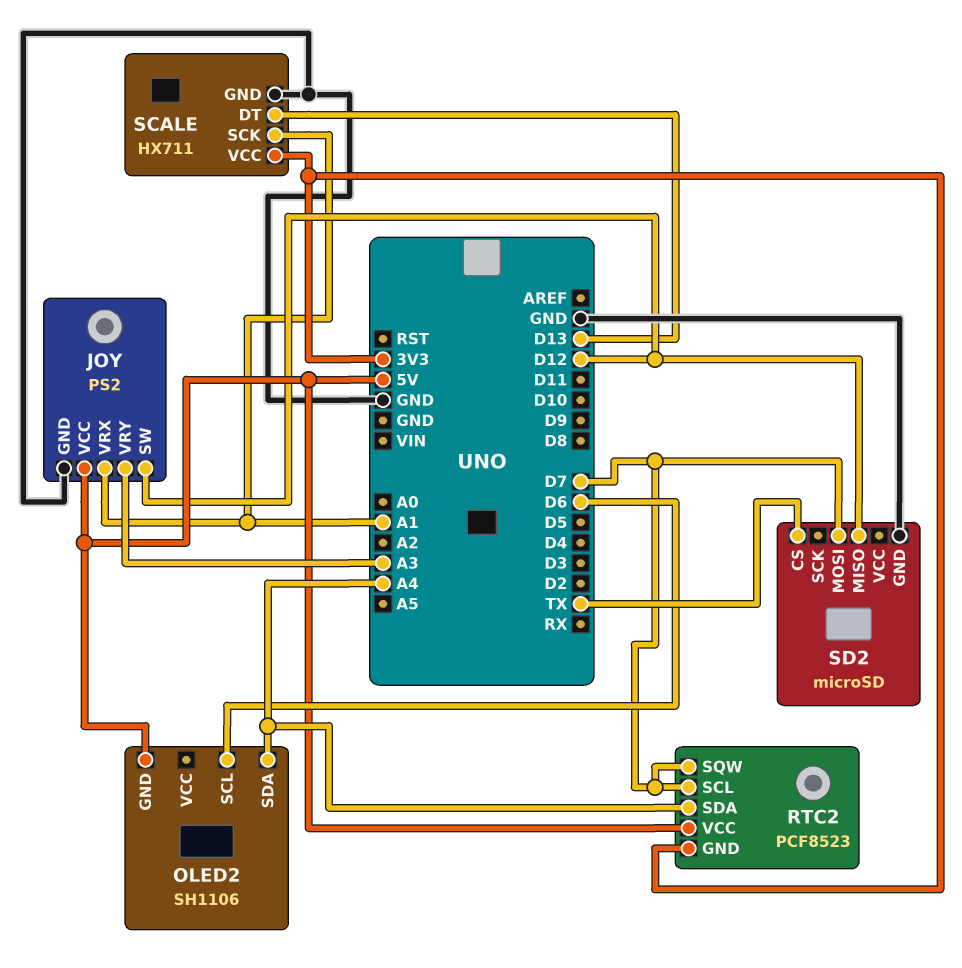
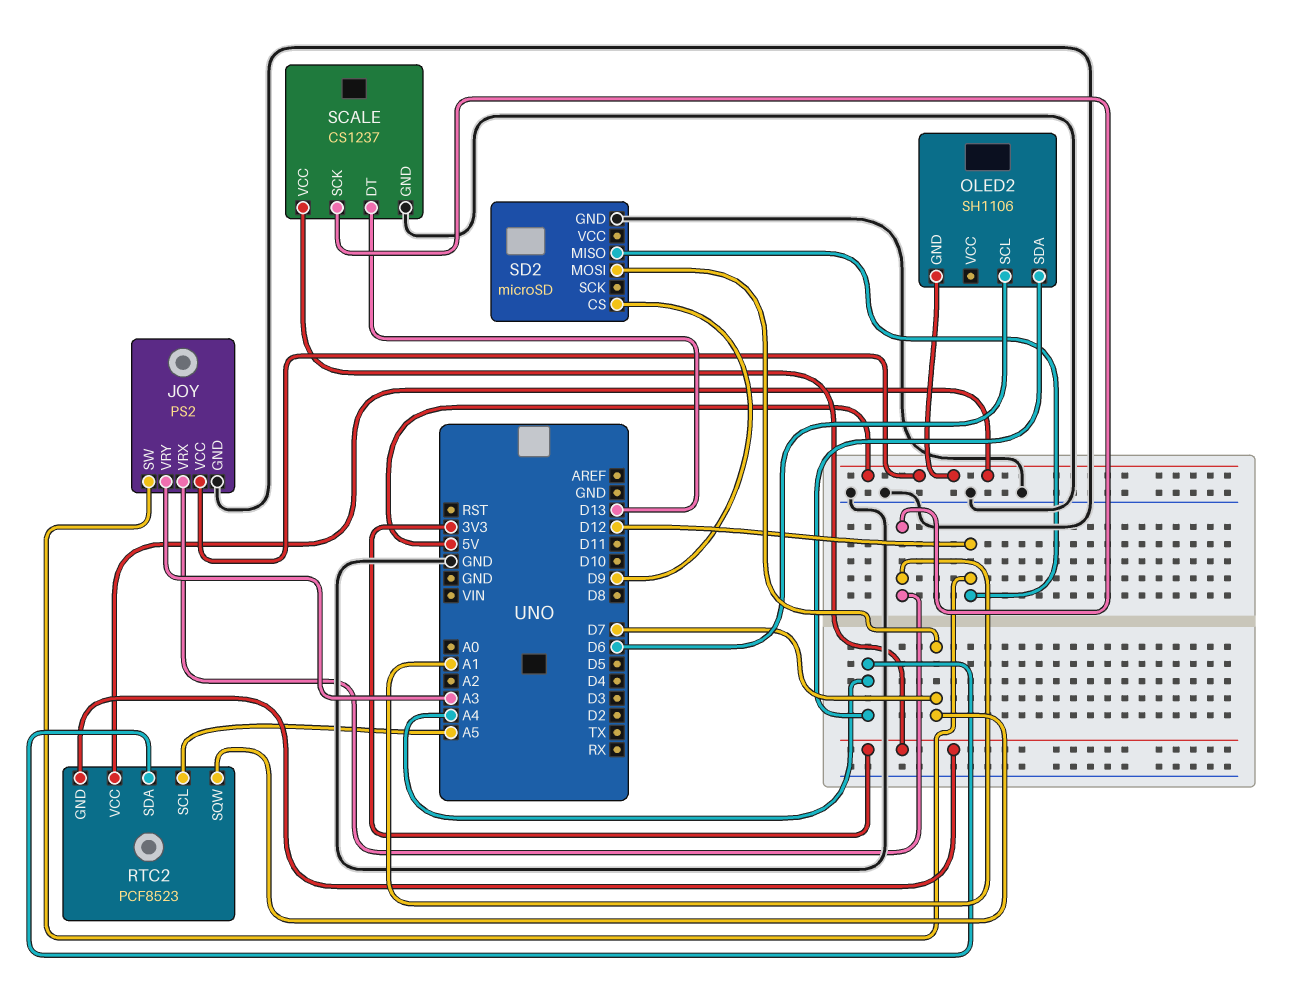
RTC2 pin SCL: D7 -> A5
SCALE: HX711 -> CS1237
SD2 pin CS: TX -> D9

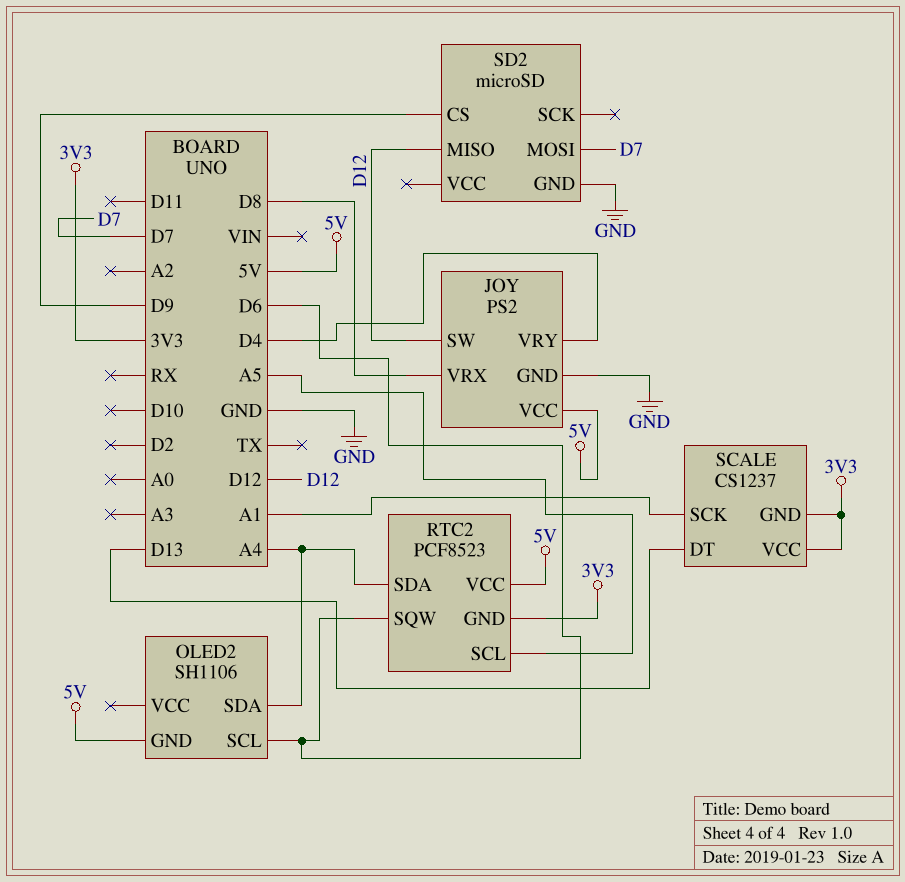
JOY pin VRX: A1 -> D8
JOY pin VRY: A3 -> D4
RTC2 pin SQW: D7 -> D6
SCALE pin GND: GND -> 3V3

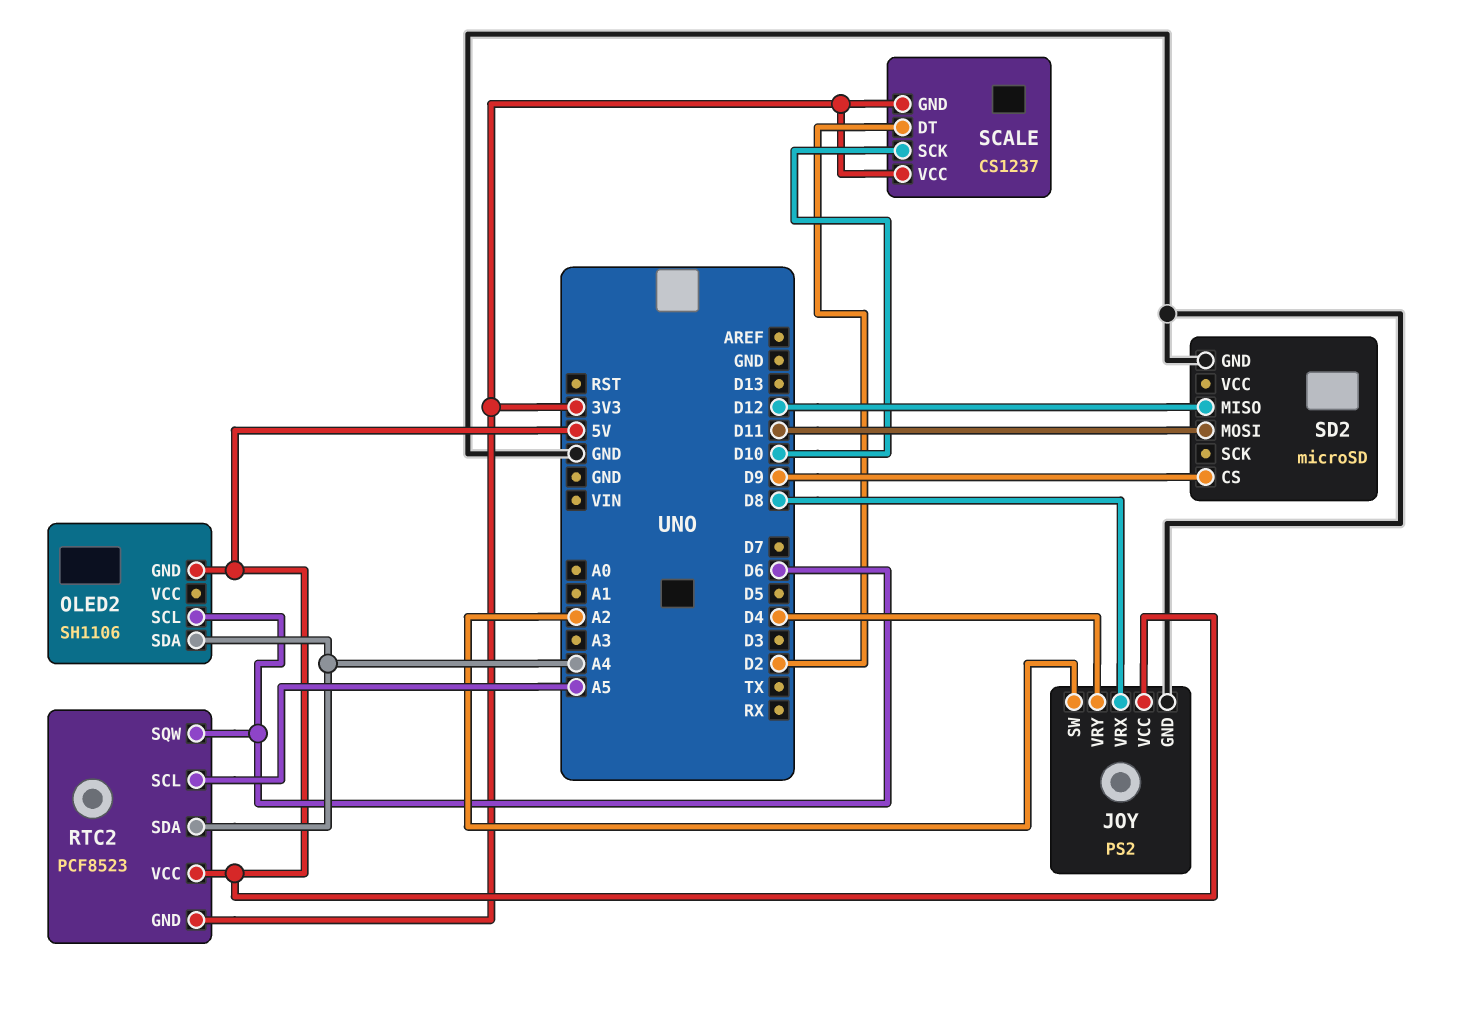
JOY pin SW: D12 -> A2
SCALE pin DT: D13 -> D2
SCALE pin SCK: A1 -> D10
SD2 pin MOSI: D7 -> D11

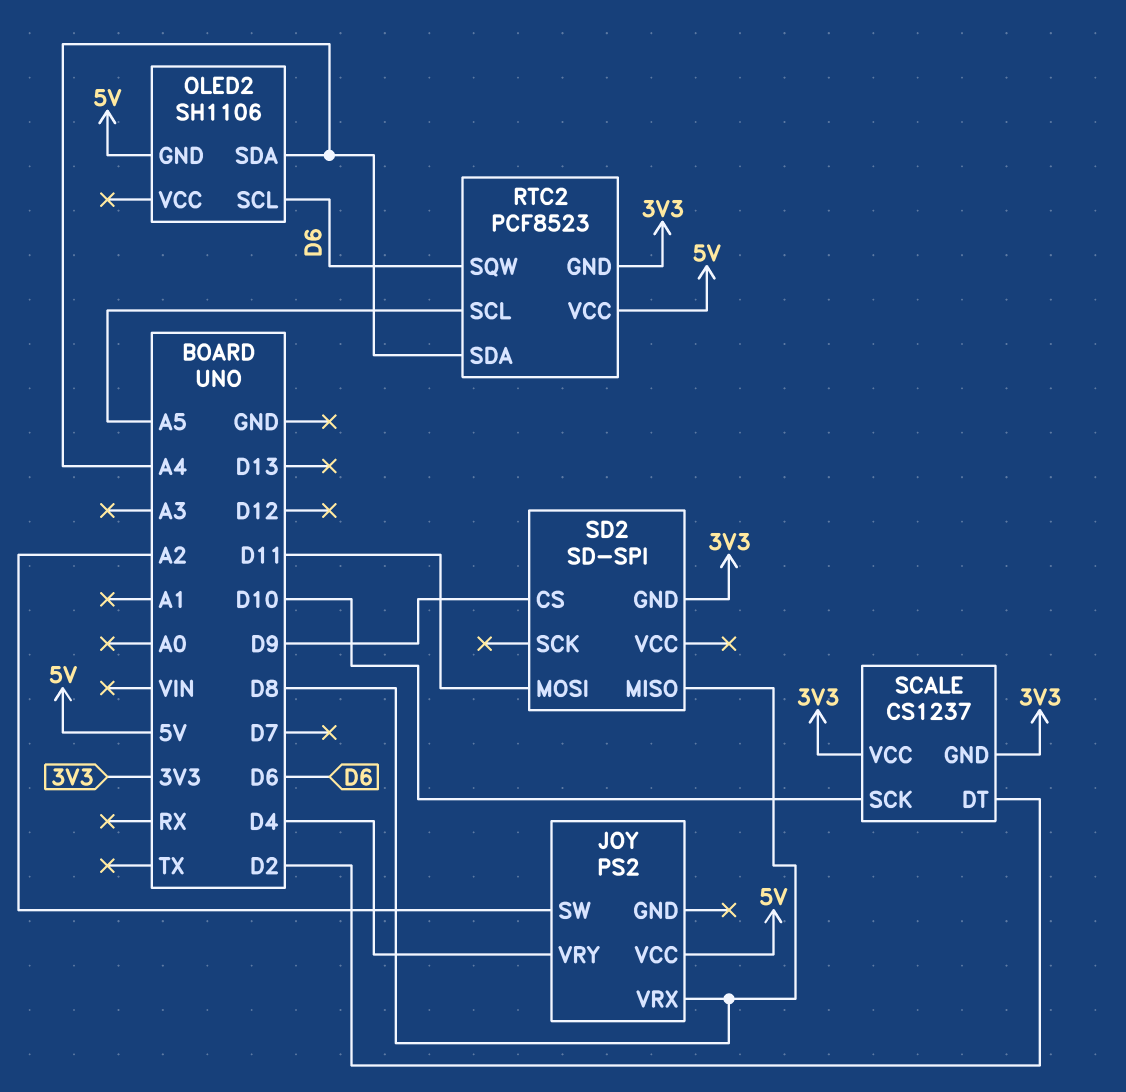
JOY pin GND: GND -> none
SD2: microSD -> SD-SPI
SD2 pin GND: GND -> 3V3
SD2 pin MISO: D12 -> D8

